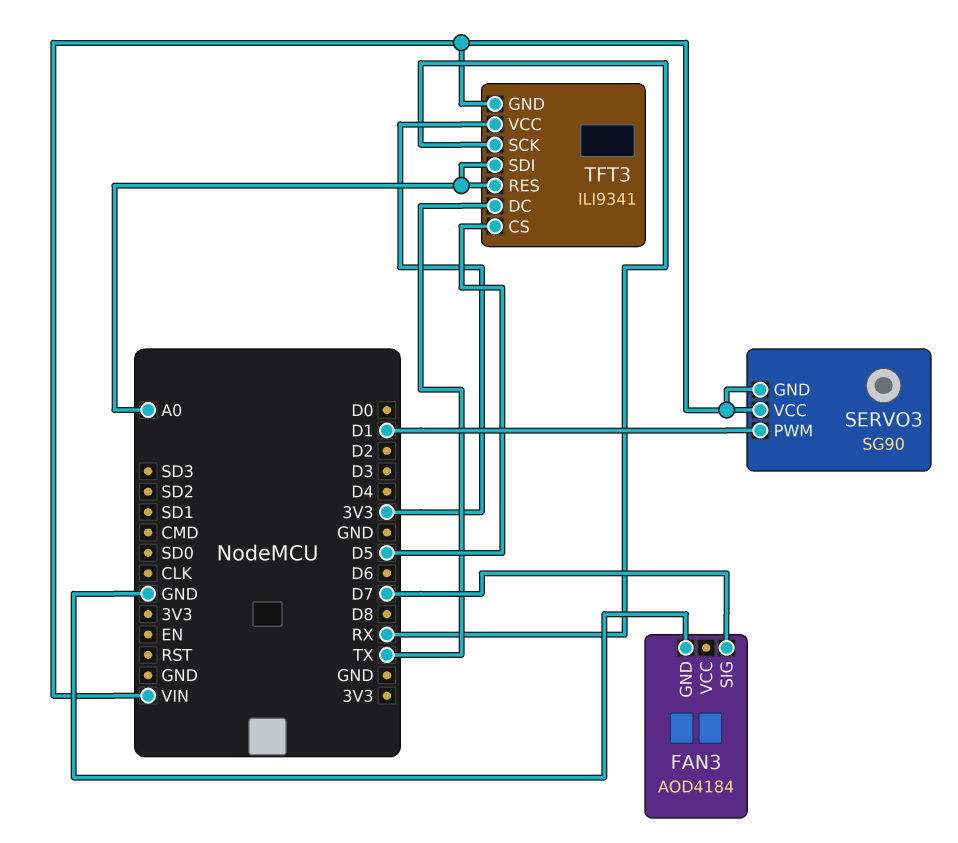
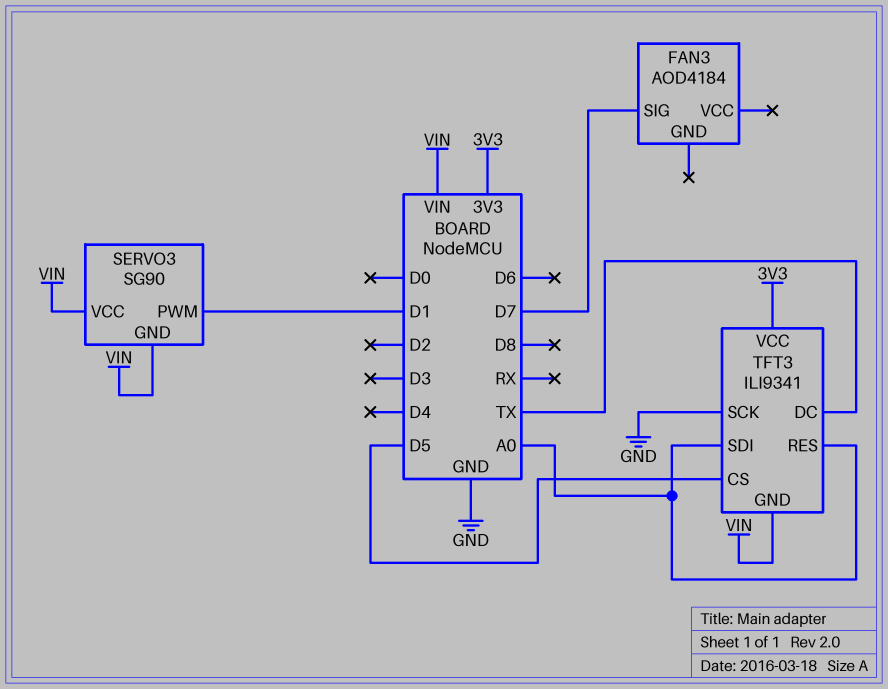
FAN3 pin GND: GND -> none
TFT3 pin SCK: RX -> GND

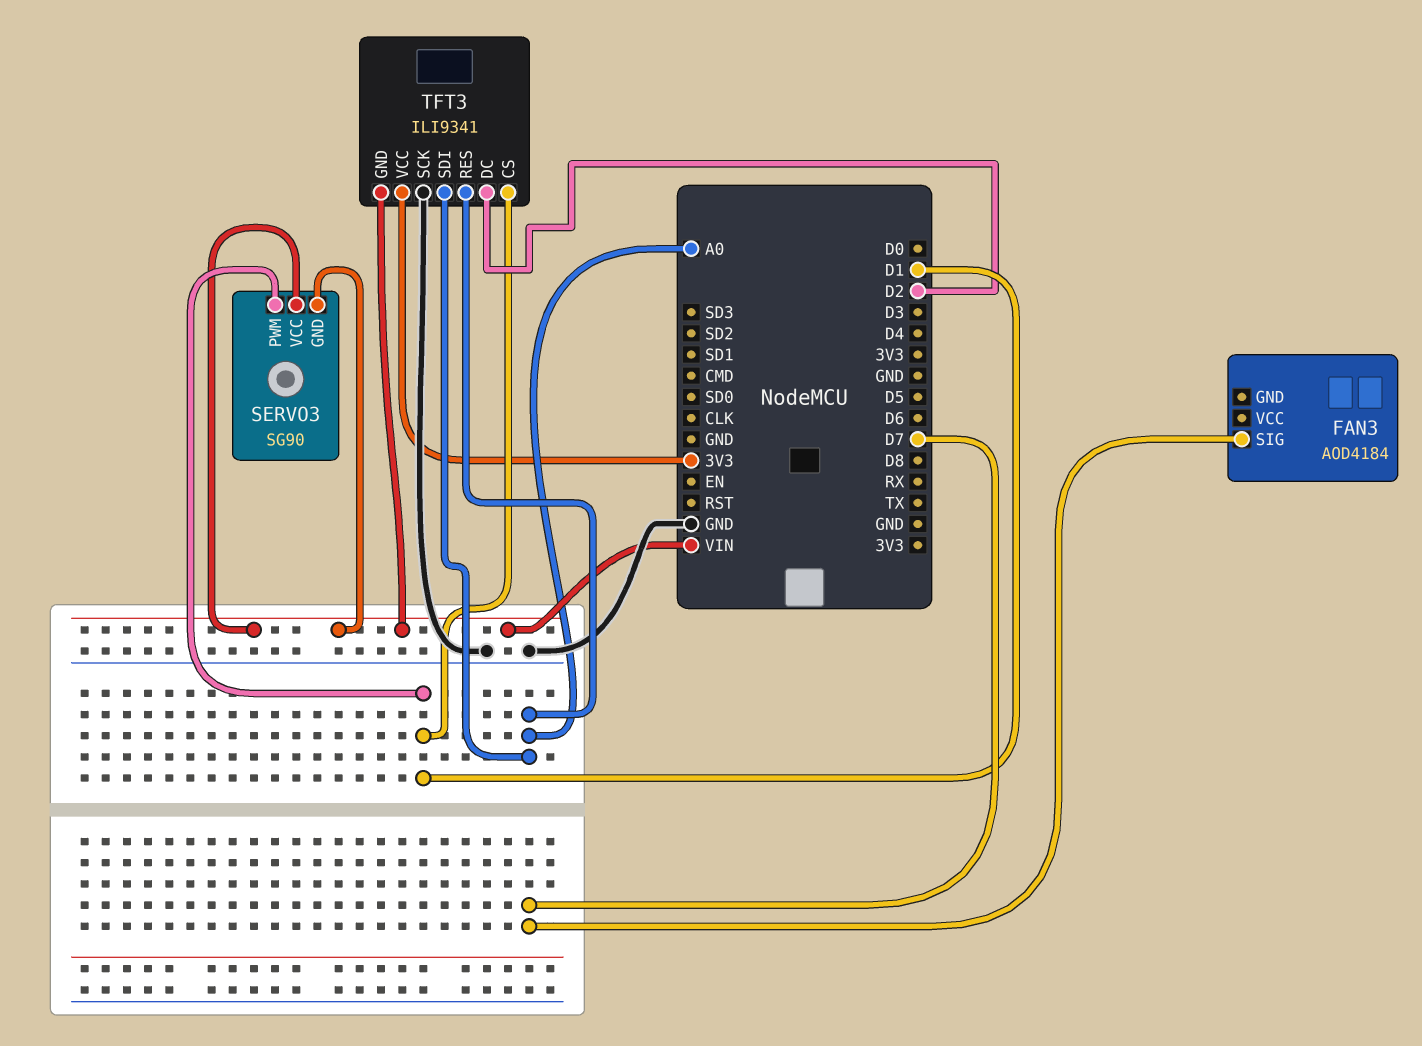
TFT3 pin CS: D5 -> D1
TFT3 pin DC: TX -> D2

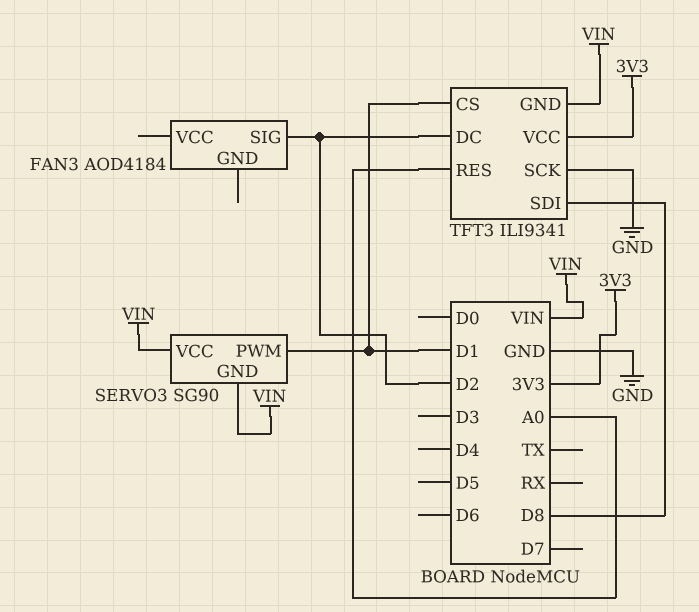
FAN3 pin SIG: D7 -> D2
TFT3 pin SDI: A0 -> D8

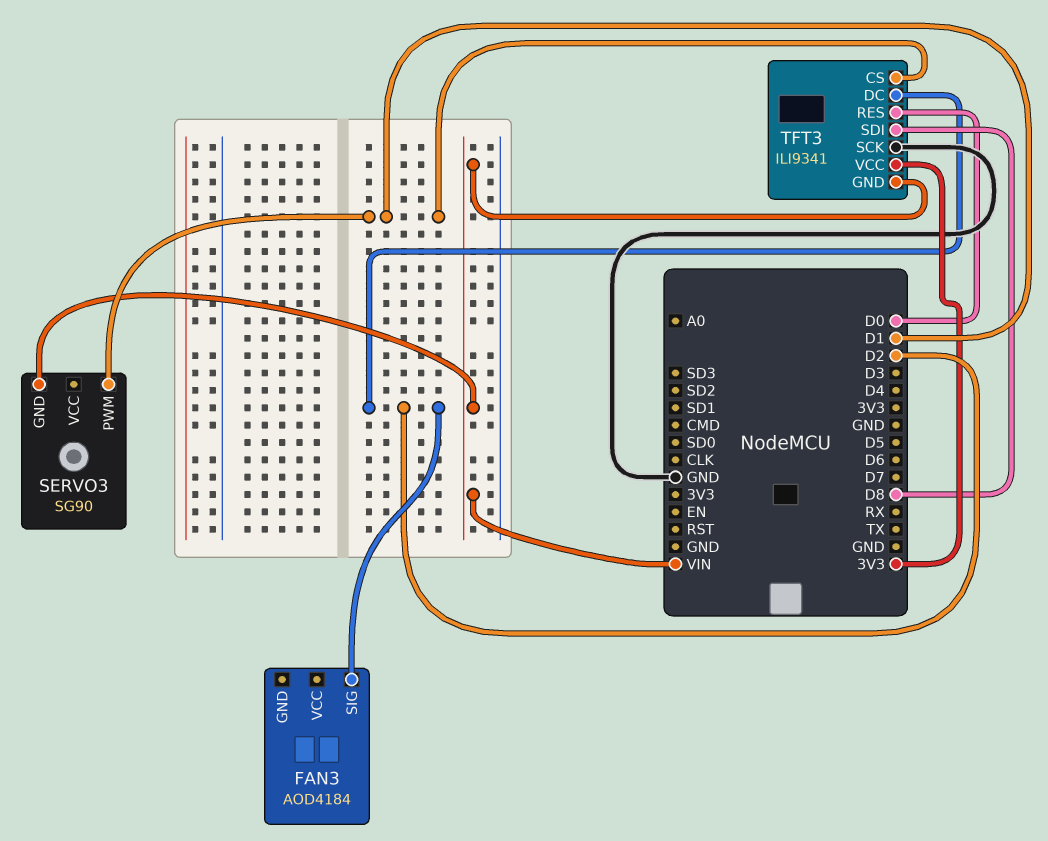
SERVO3 pin VCC: VIN -> none
TFT3 pin RES: A0 -> D0

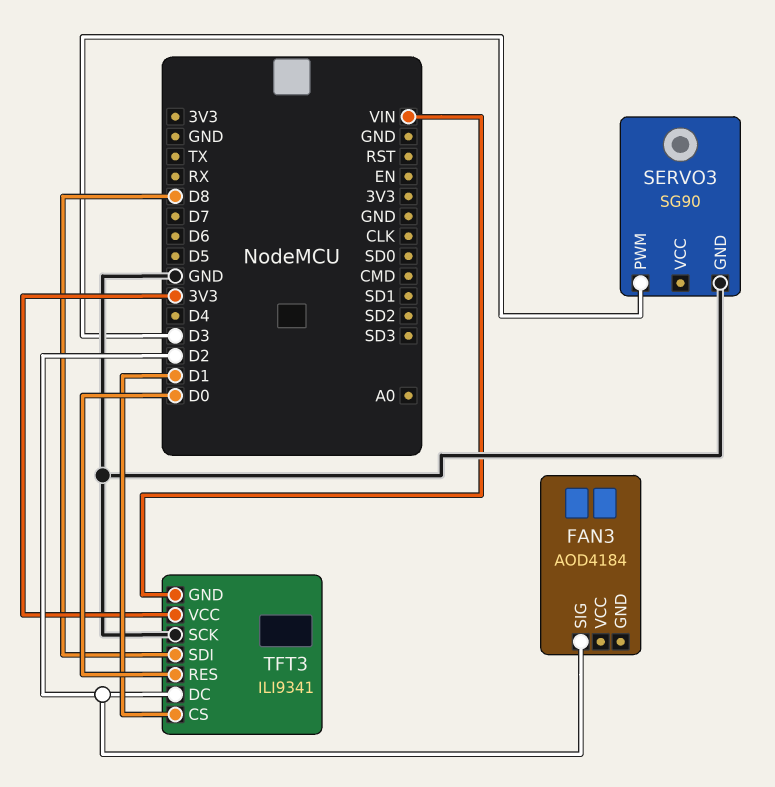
SERVO3 pin GND: VIN -> GND
SERVO3 pin PWM: D1 -> D3

